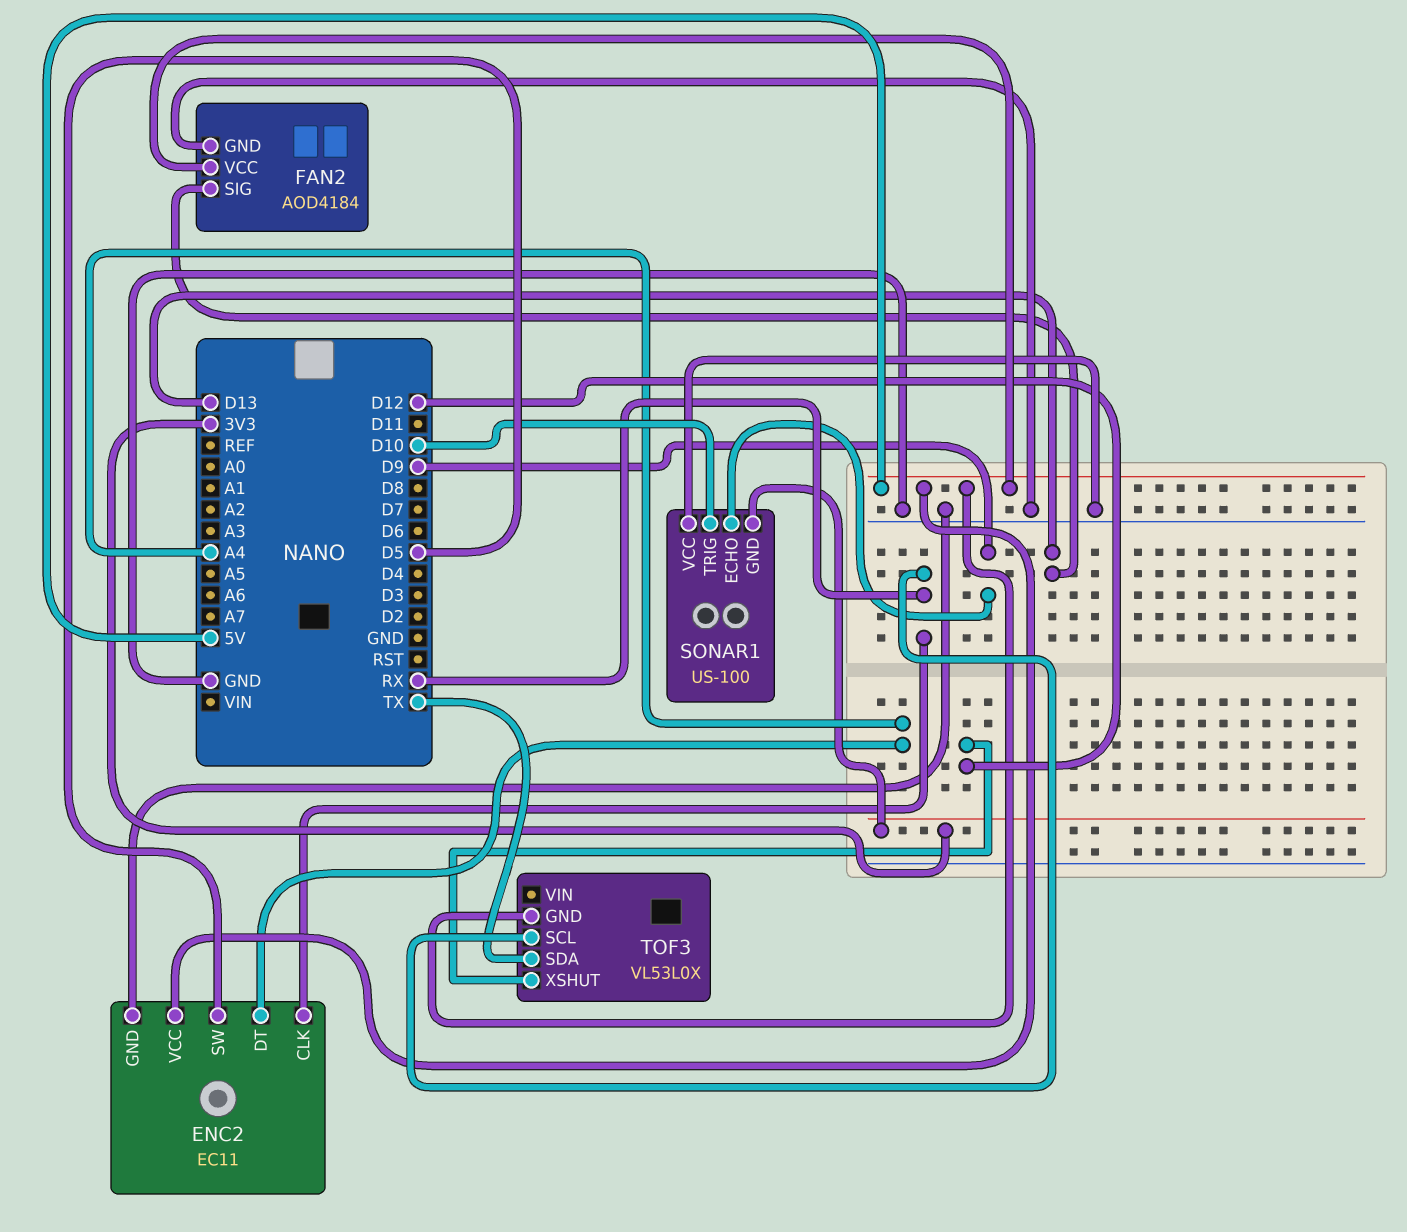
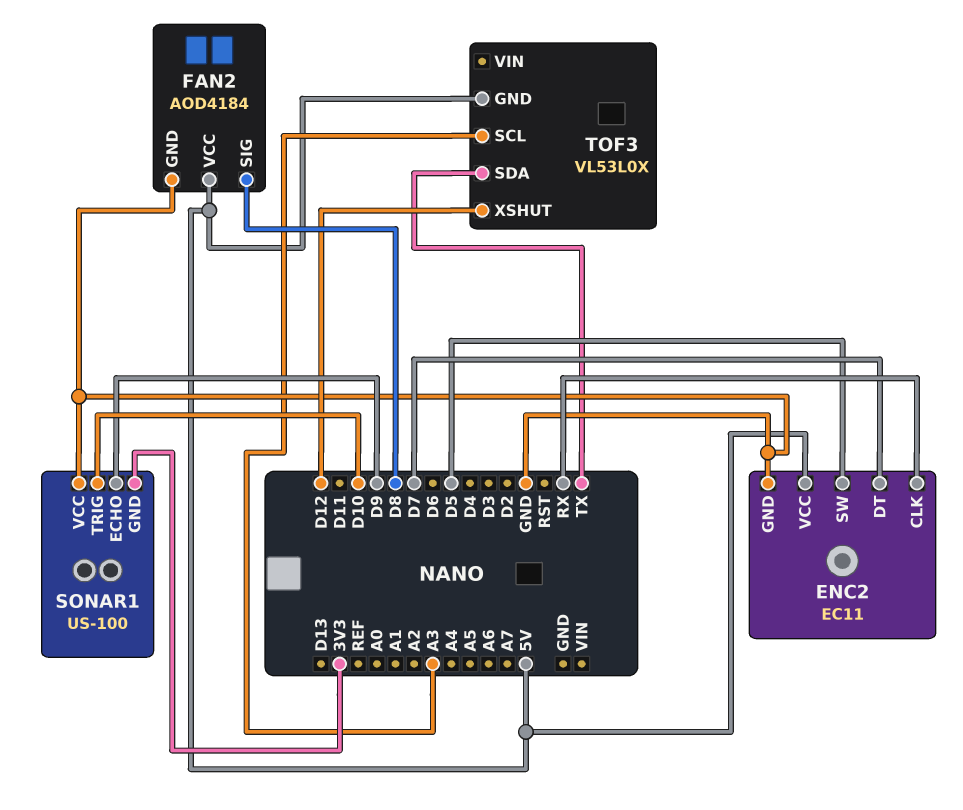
ENC2 pin DT: A4 -> D7
FAN2 pin SIG: D13 -> D8
TOF3 pin SCL: RX -> A3

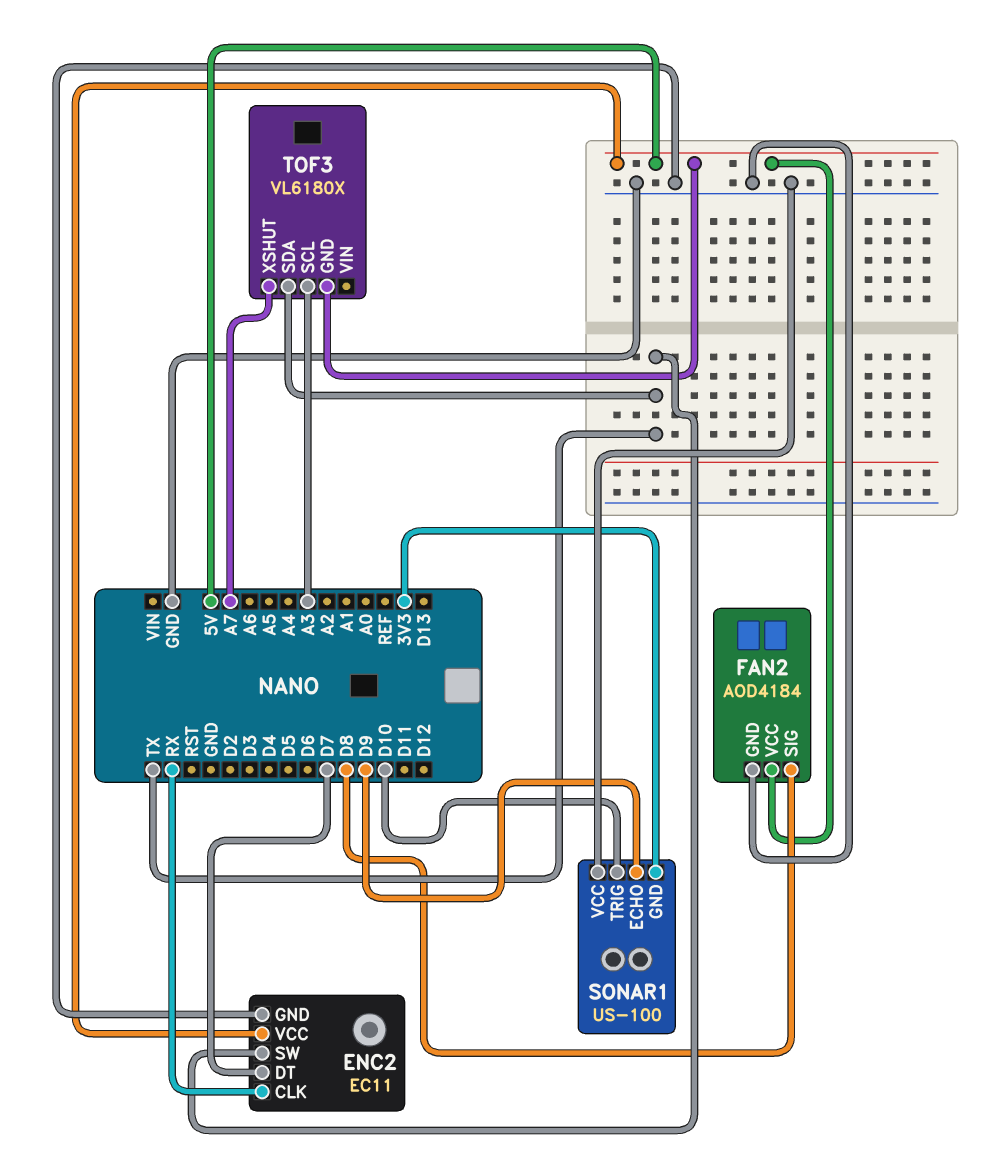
ENC2 pin SW: D5 -> TX
TOF3: VL53L0X -> VL6180X
TOF3 pin XSHUT: D12 -> A7

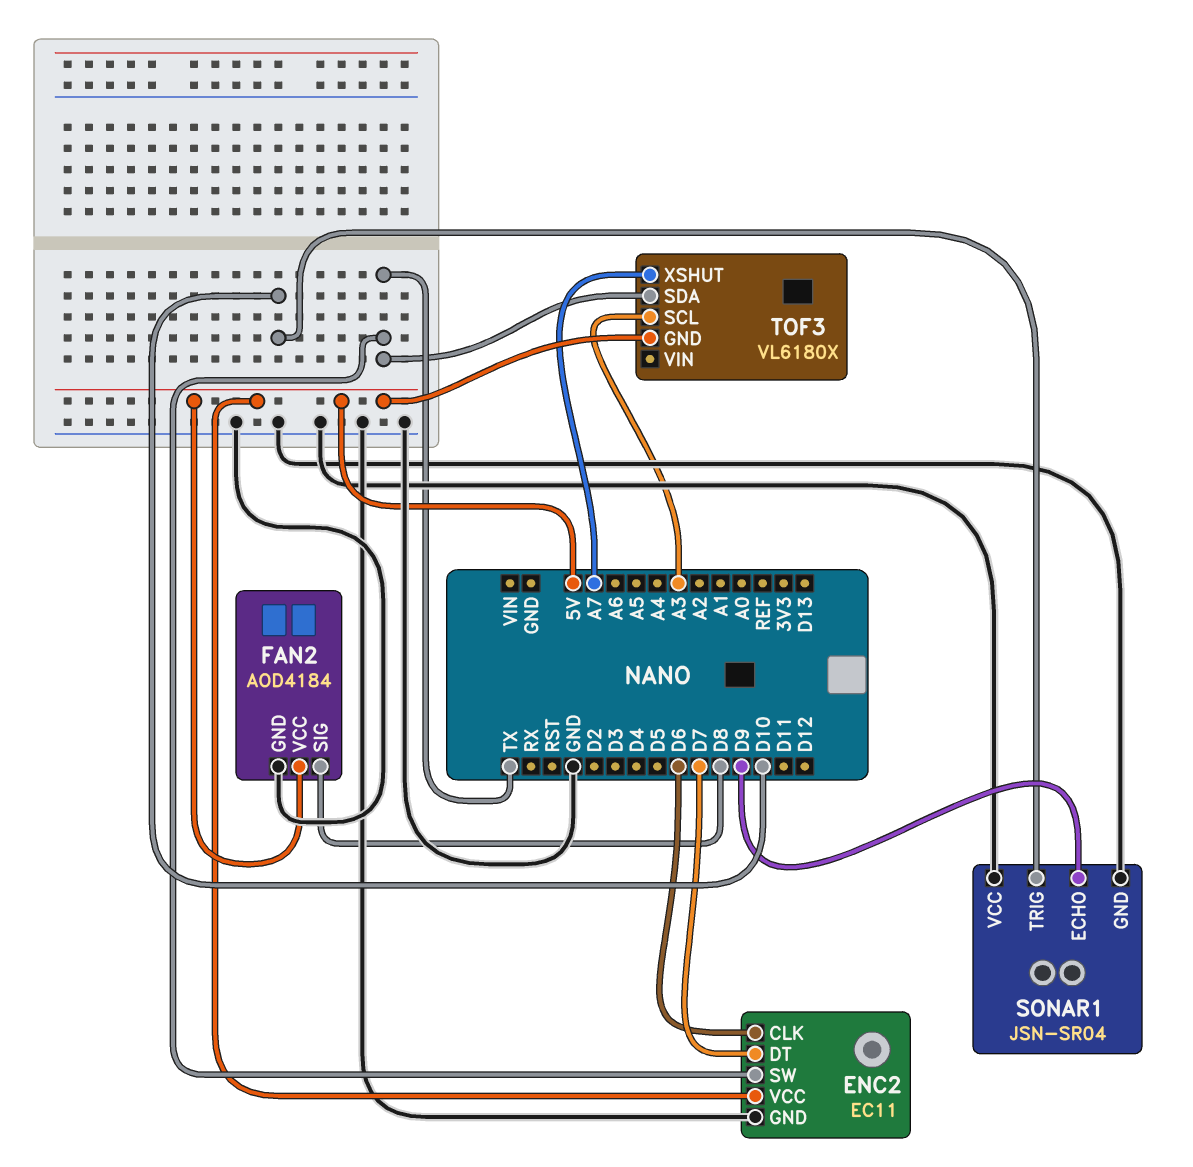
ENC2 pin CLK: RX -> D6
SONAR1: US-100 -> JSN-SR04
SONAR1 pin GND: 3V3 -> GND

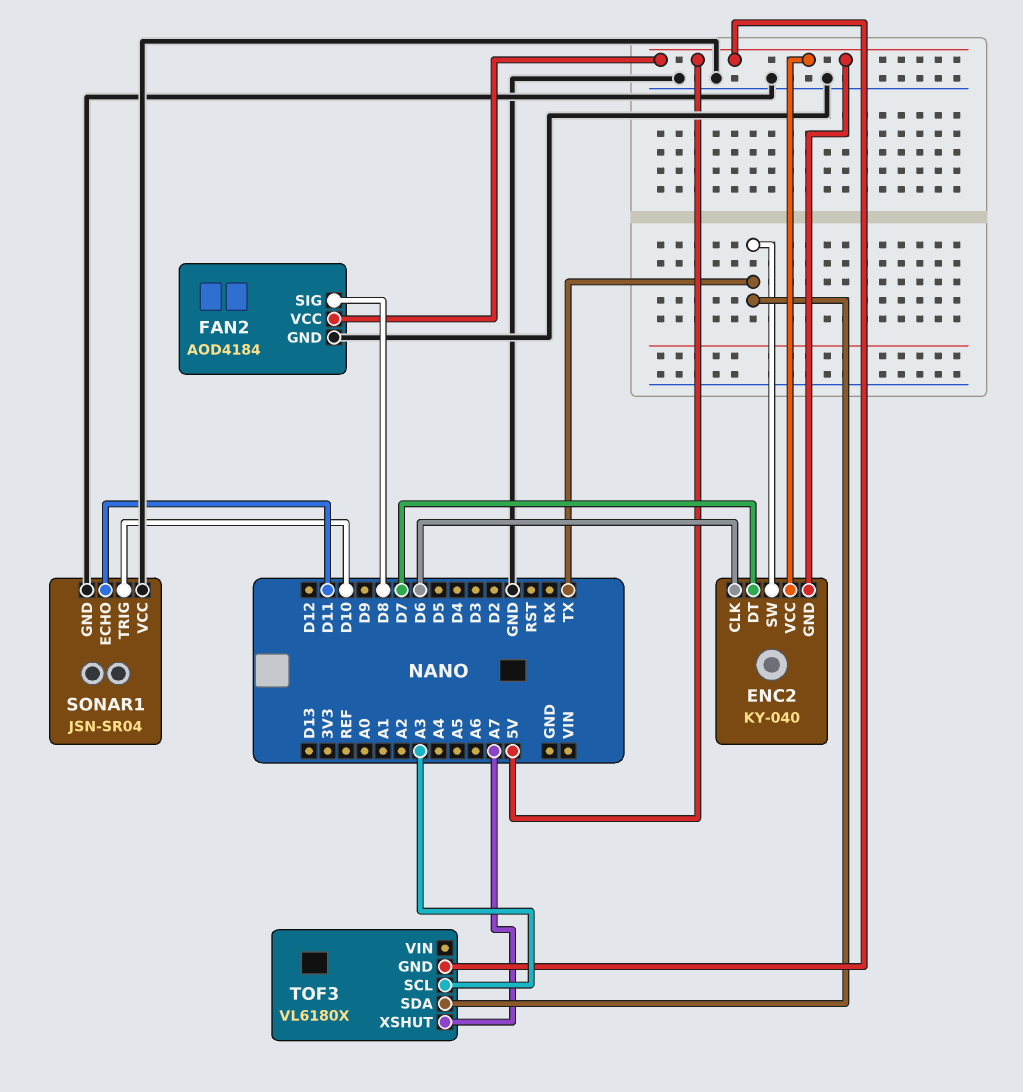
ENC2: EC11 -> KY-040
ENC2 pin GND: GND -> 5V
SONAR1 pin ECHO: D9 -> D11

